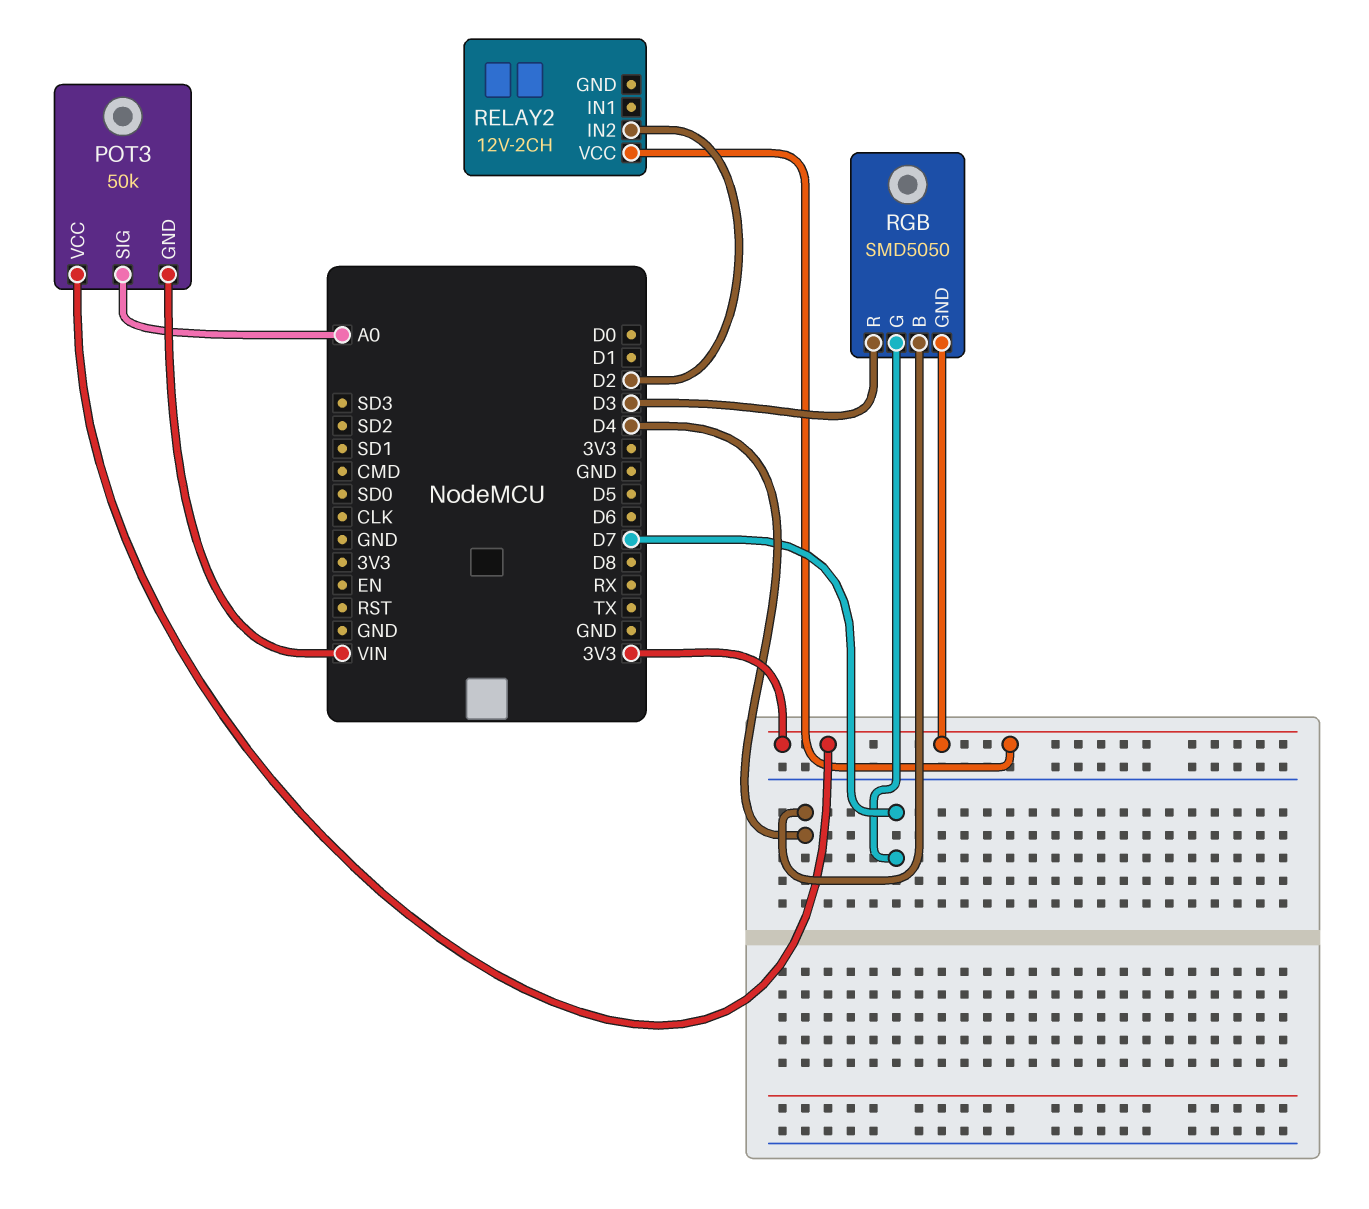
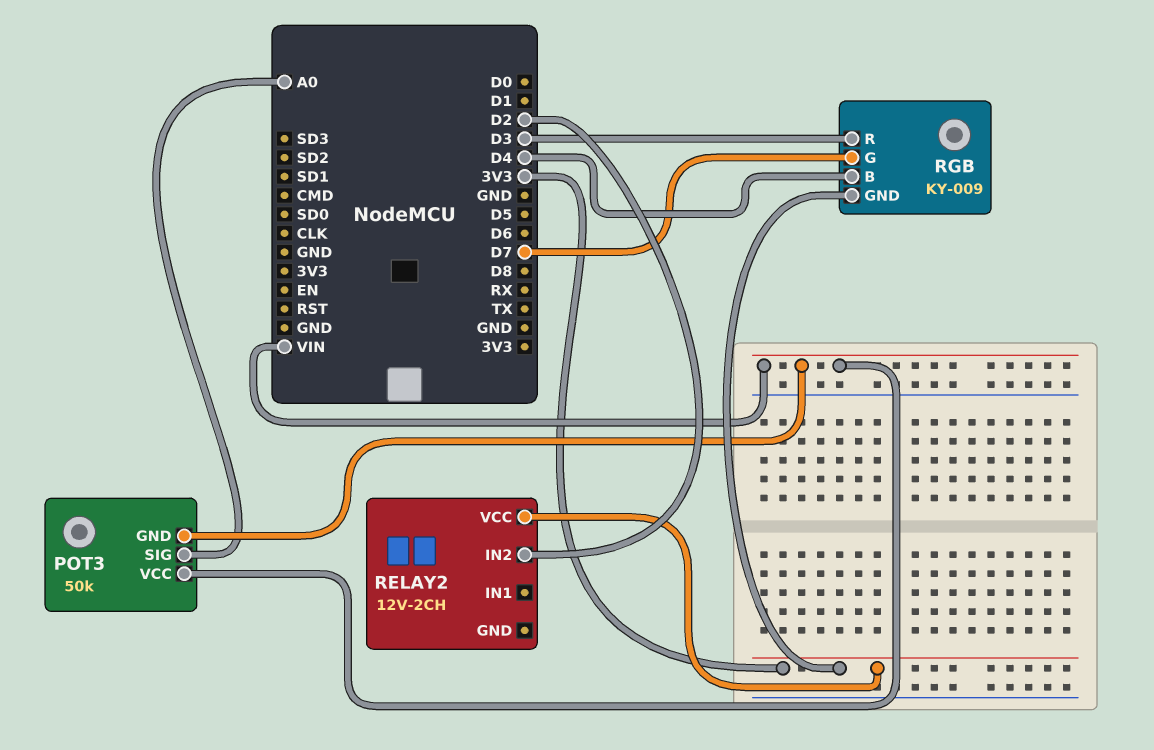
POT3 pin VCC: 3V3 -> VIN
RGB: SMD5050 -> KY-009

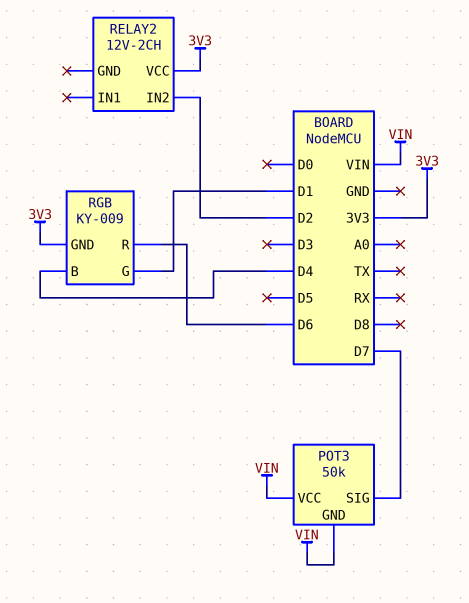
POT3 pin SIG: A0 -> D7
RGB pin G: D7 -> D1
RGB pin R: D3 -> D6

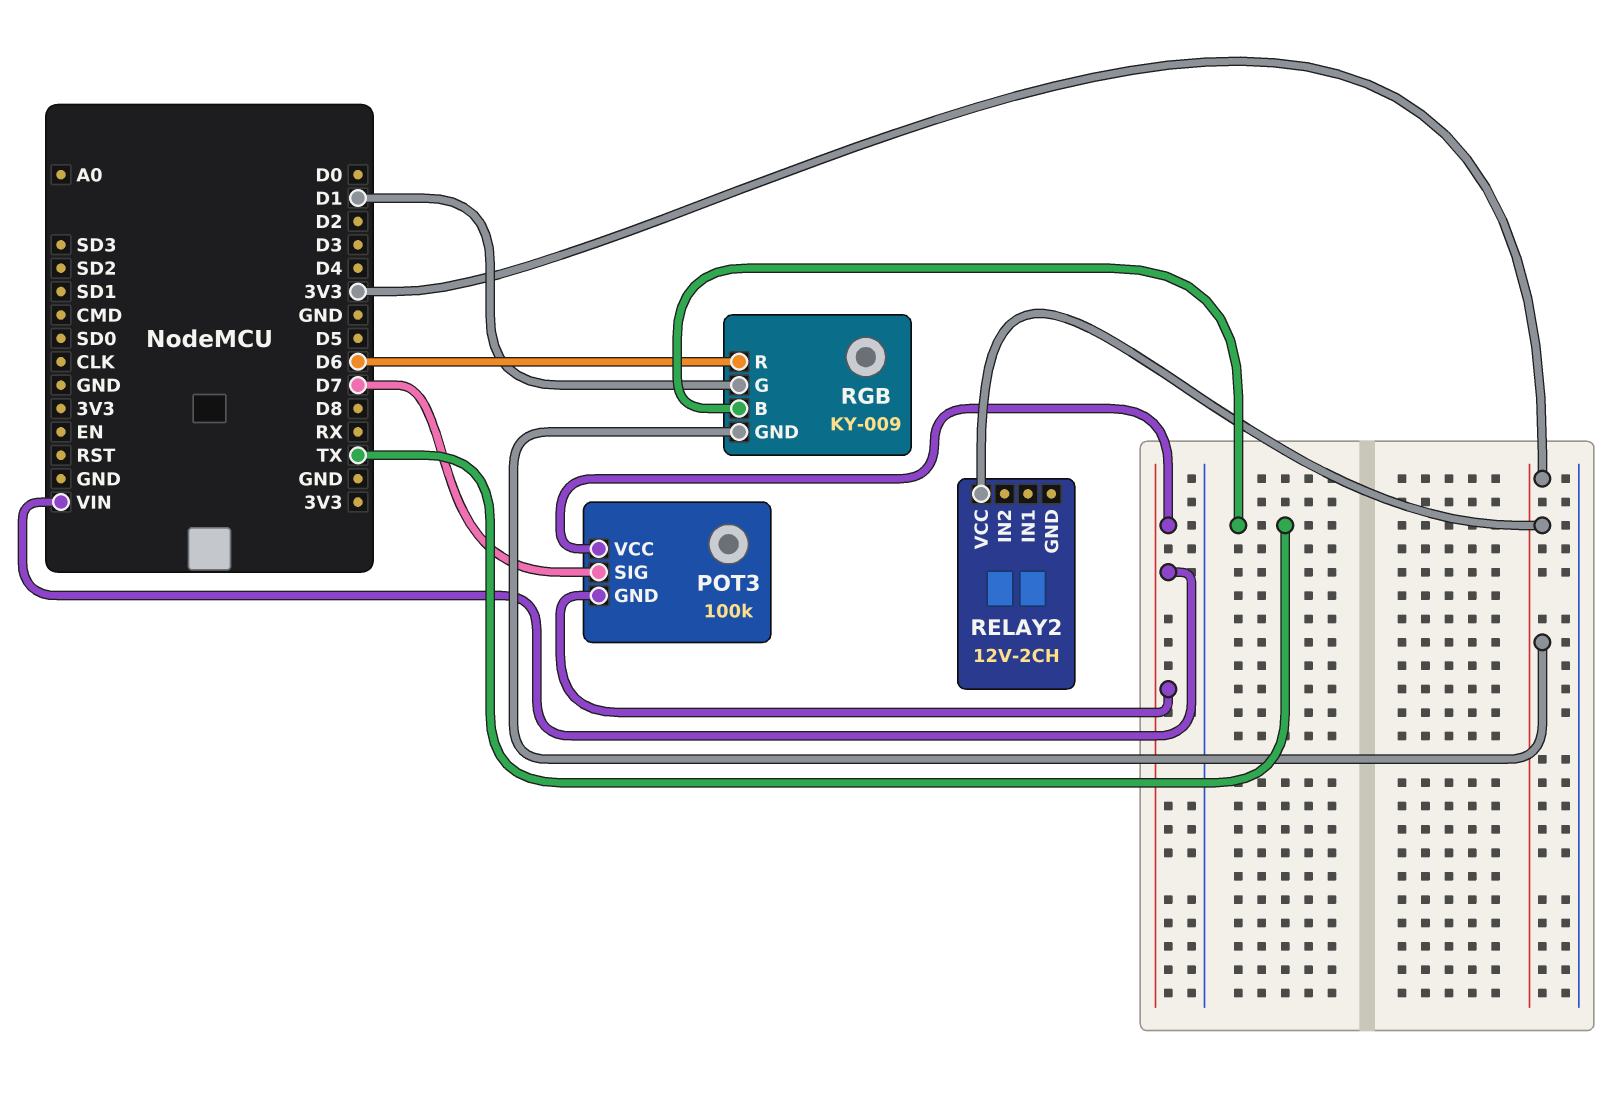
POT3: 50k -> 100k
RELAY2 pin IN2: D2 -> none
RGB pin B: D4 -> TX

